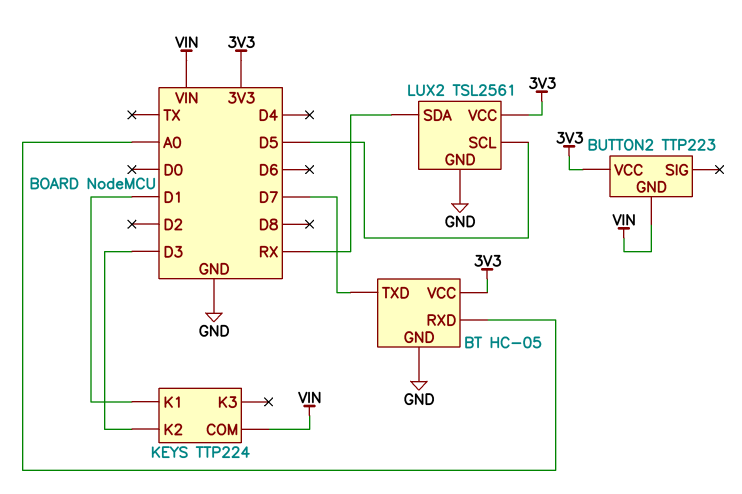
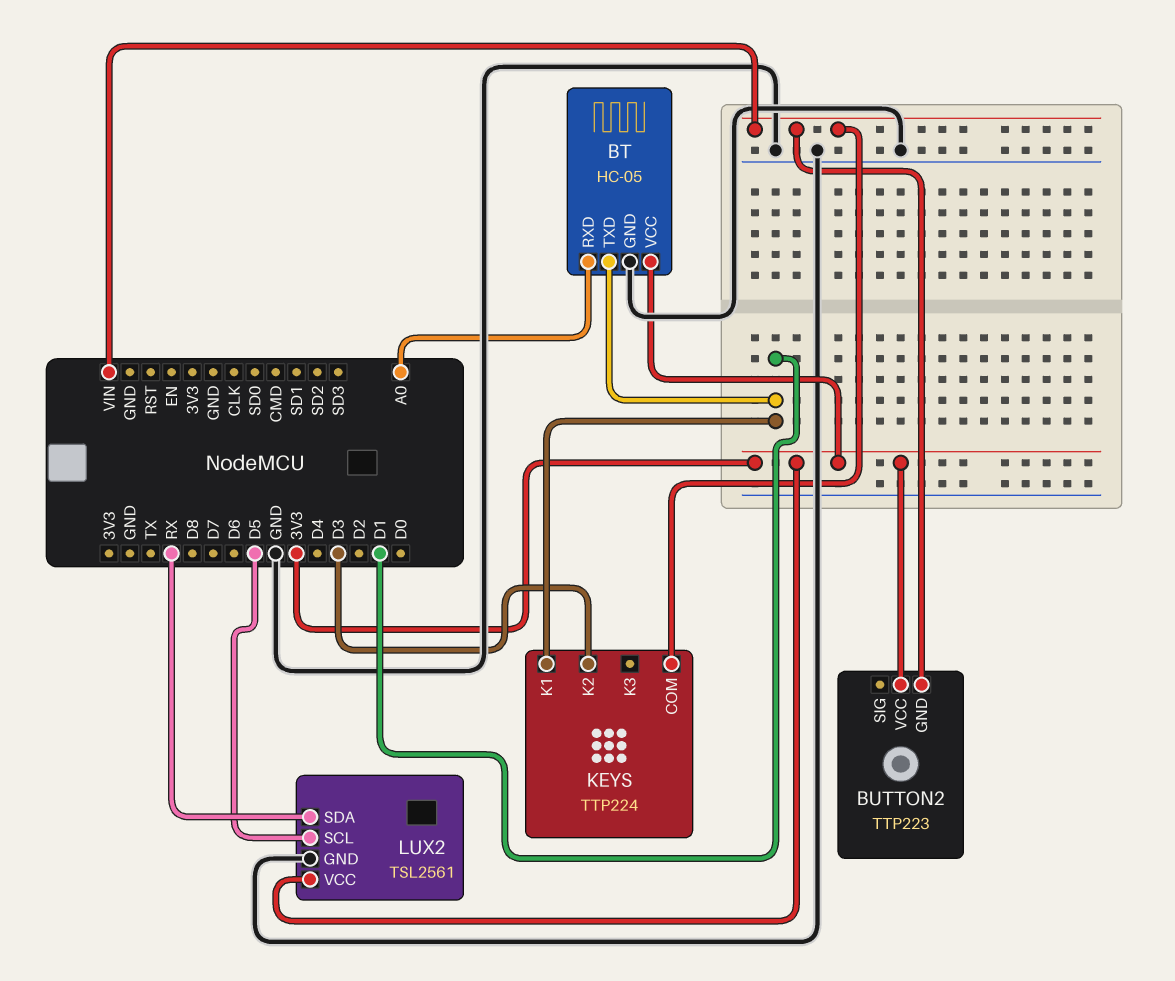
BT pin TXD: D7 -> D1

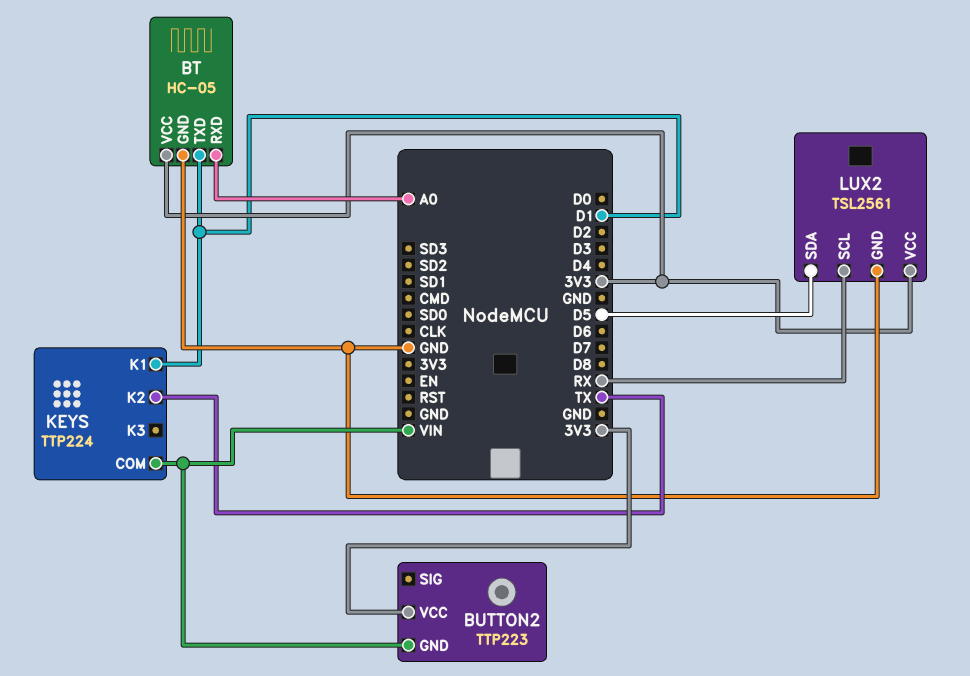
KEYS pin K2: D3 -> TX
LUX2 pin SCL: D5 -> RX
LUX2 pin SDA: RX -> D5

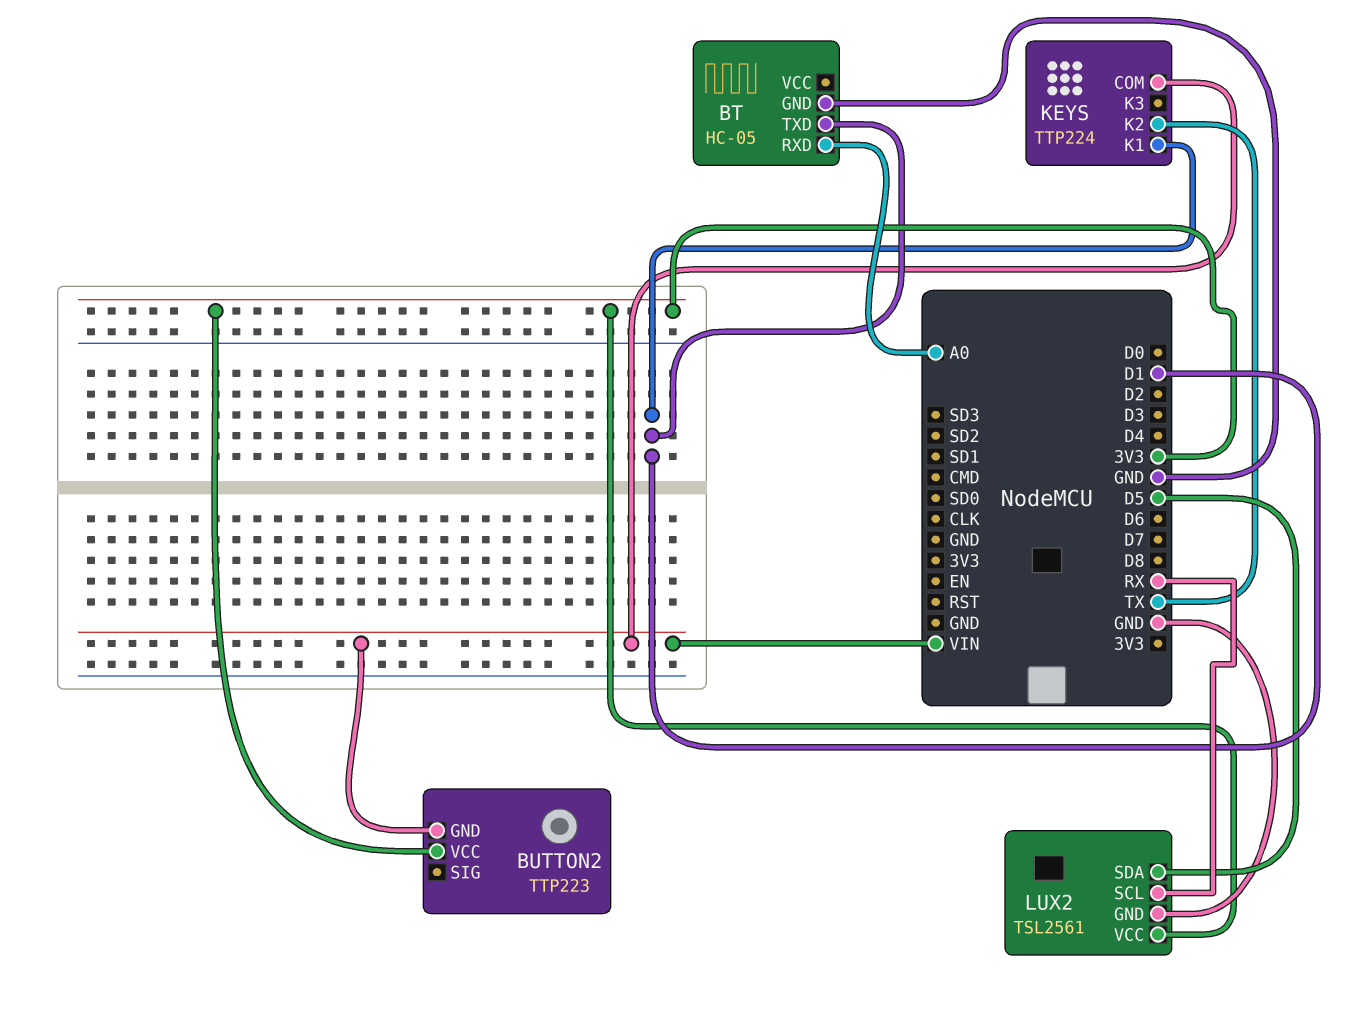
BT pin VCC: 3V3 -> none

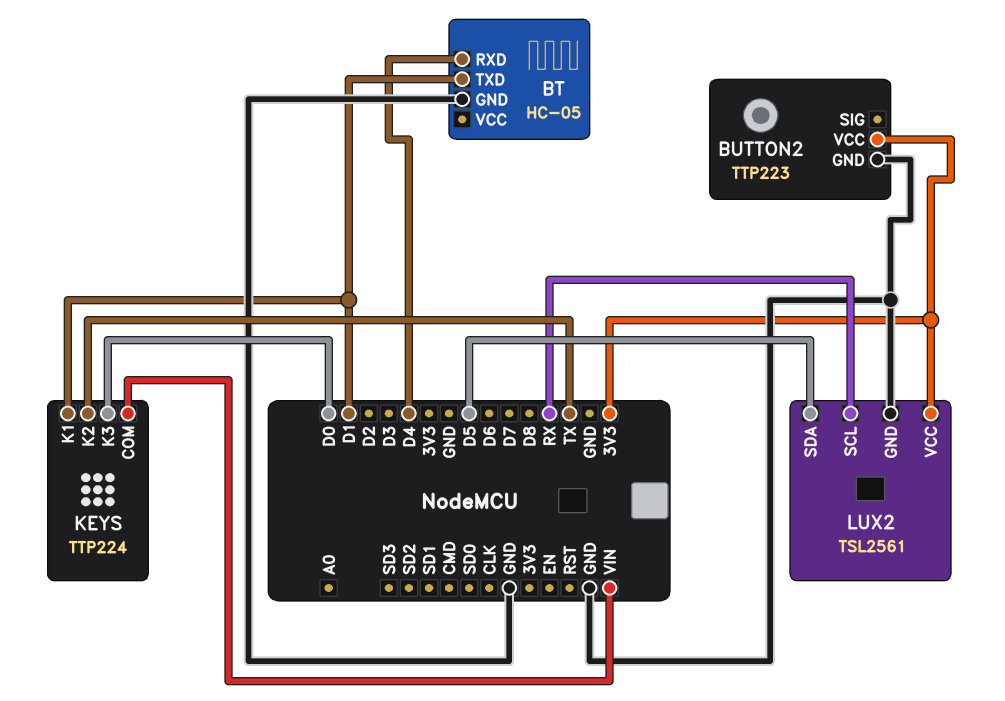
BT pin RXD: A0 -> D4
BUTTON2 pin GND: VIN -> GND
KEYS pin K3: none -> D0

